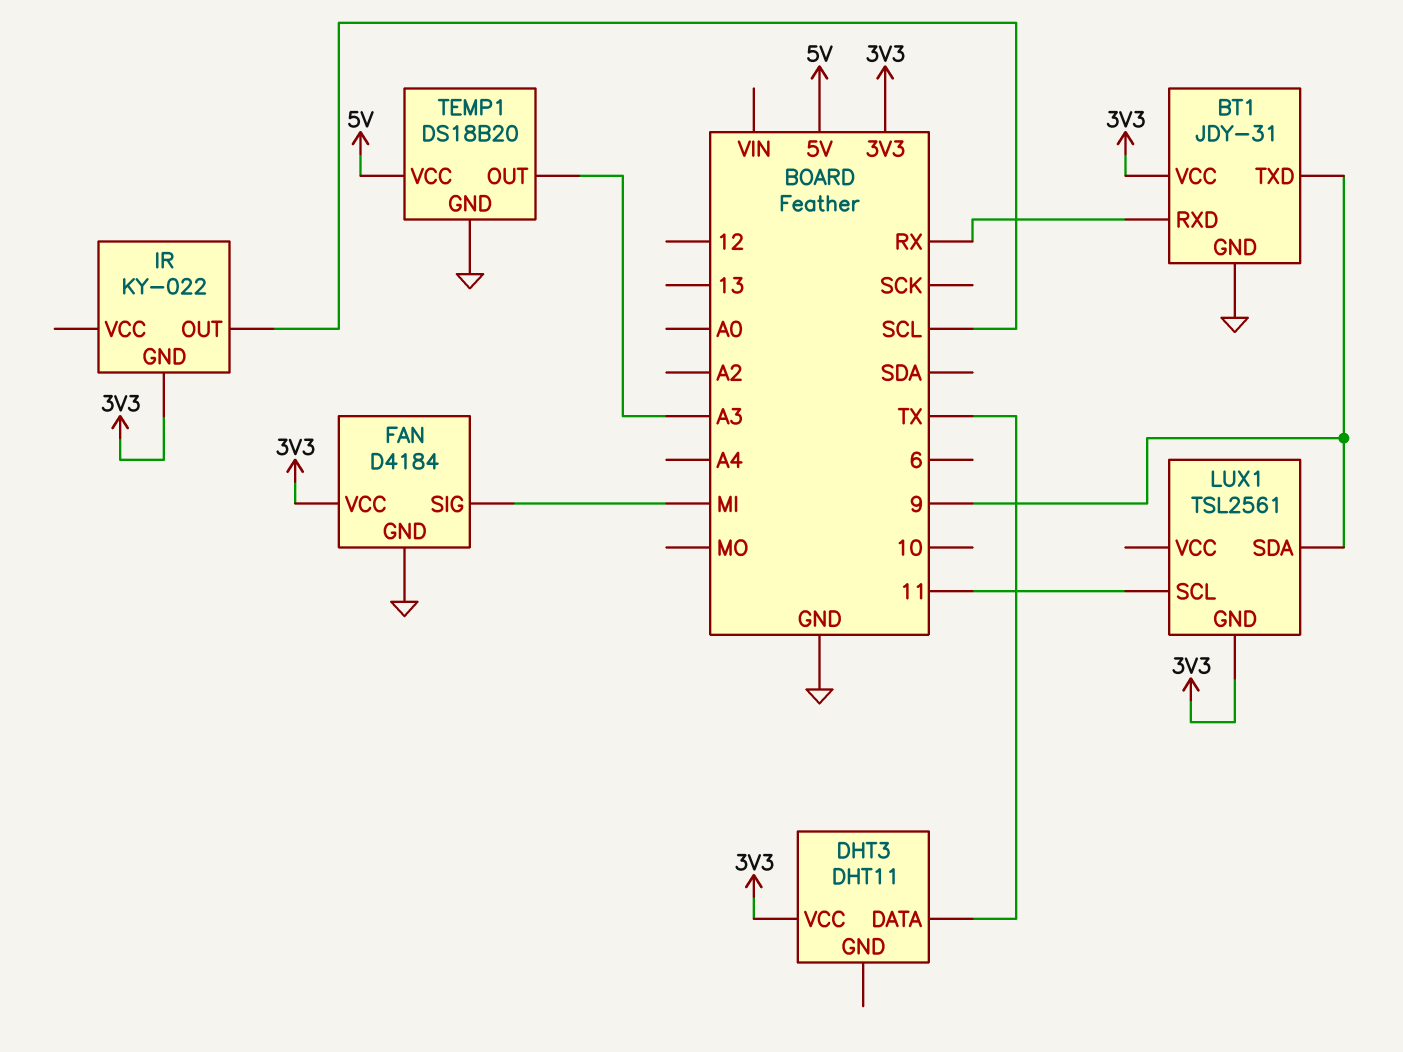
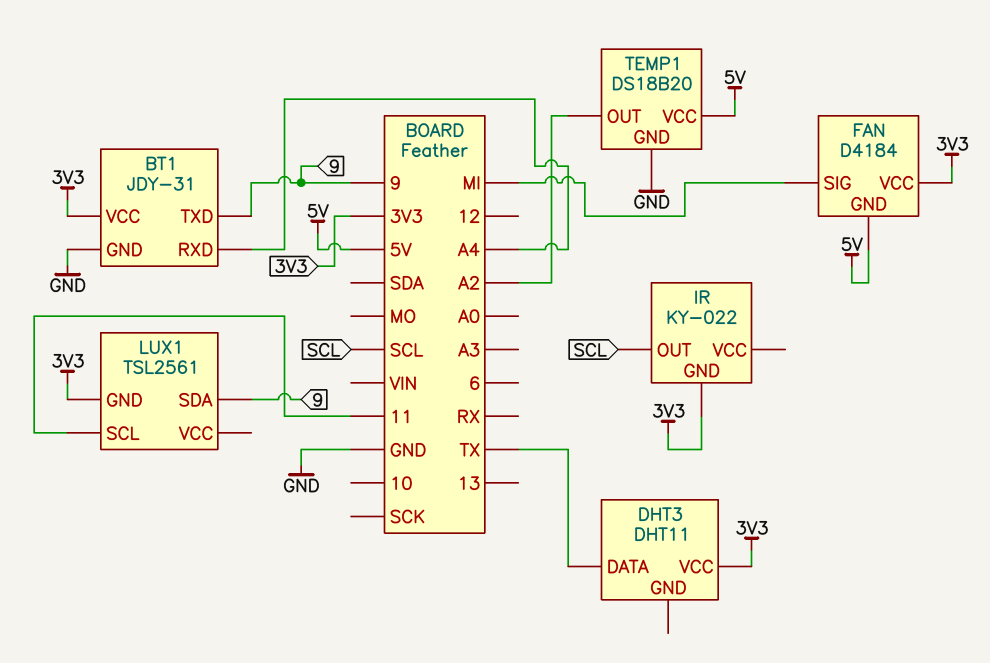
BT1 pin RXD: RX -> A4
FAN pin GND: GND -> 5V
TEMP1 pin OUT: A3 -> A2

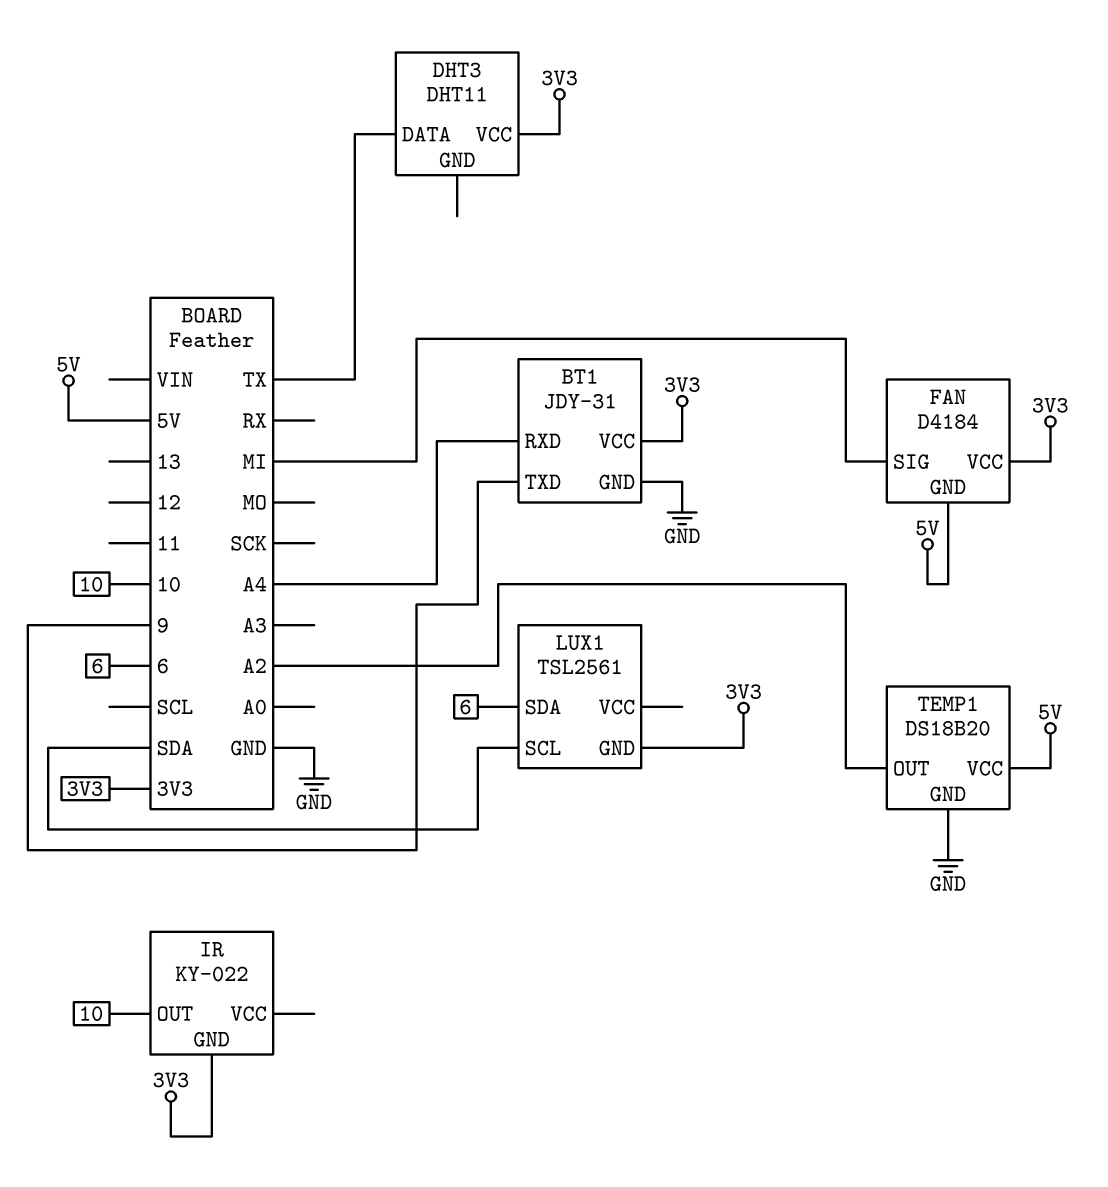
IR pin OUT: SCL -> 10
LUX1 pin SCL: 11 -> SDA
LUX1 pin SDA: 9 -> 6

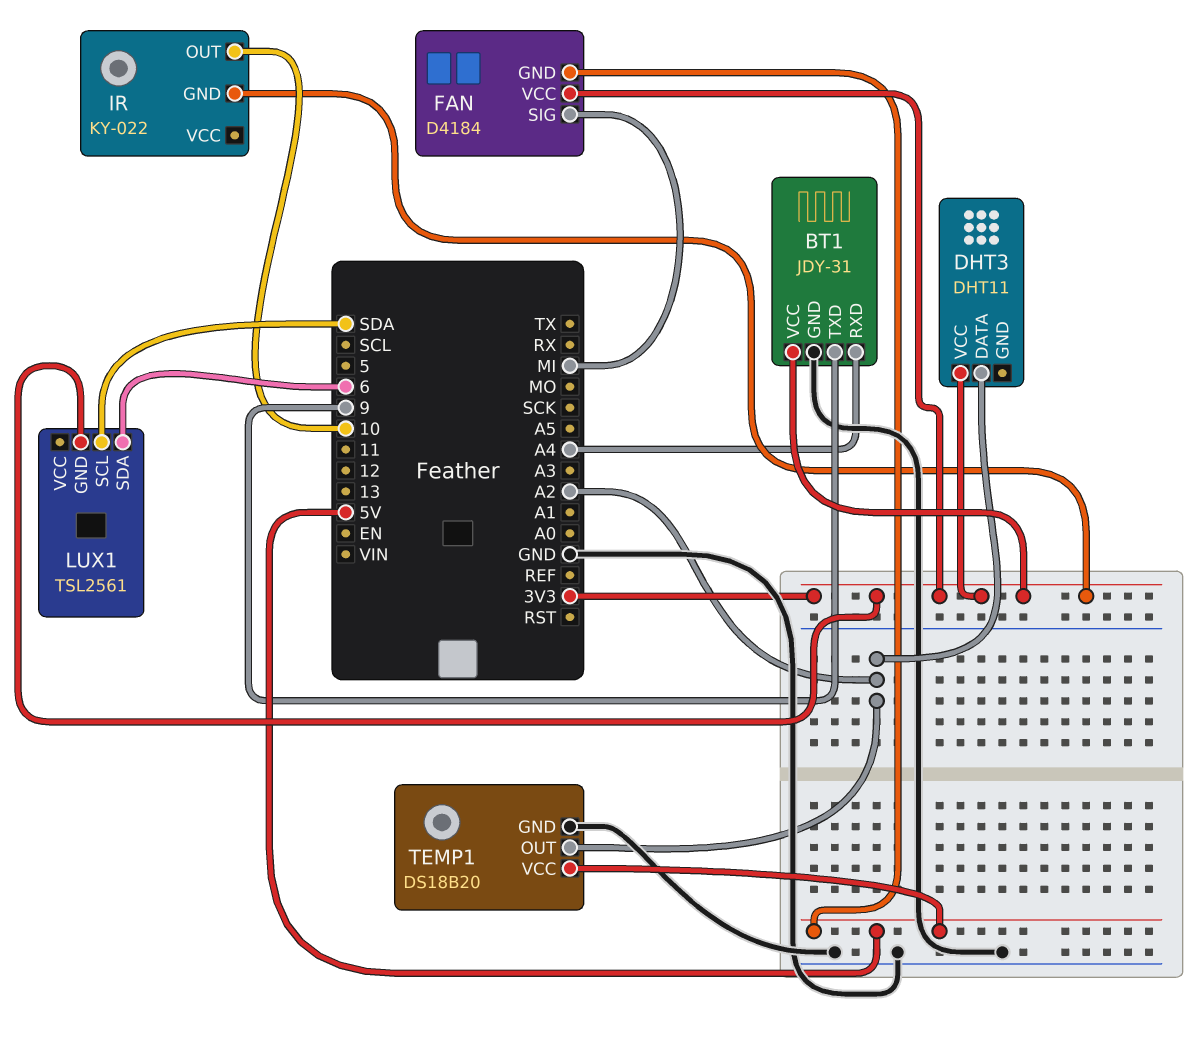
DHT3 pin DATA: TX -> A2

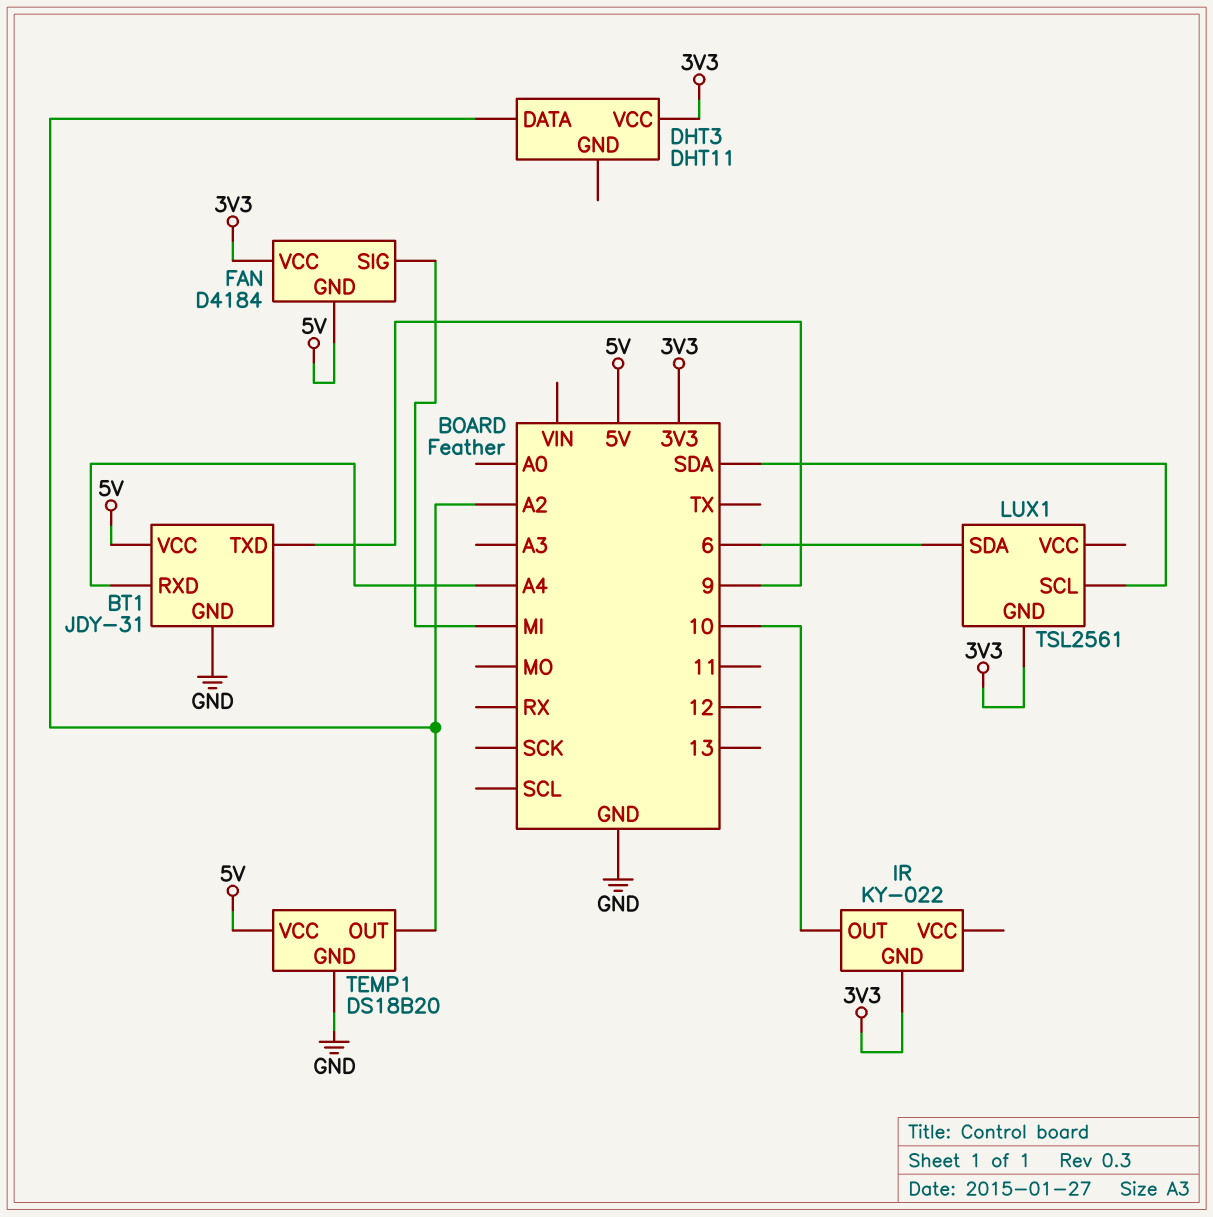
BT1 pin VCC: 3V3 -> 5V

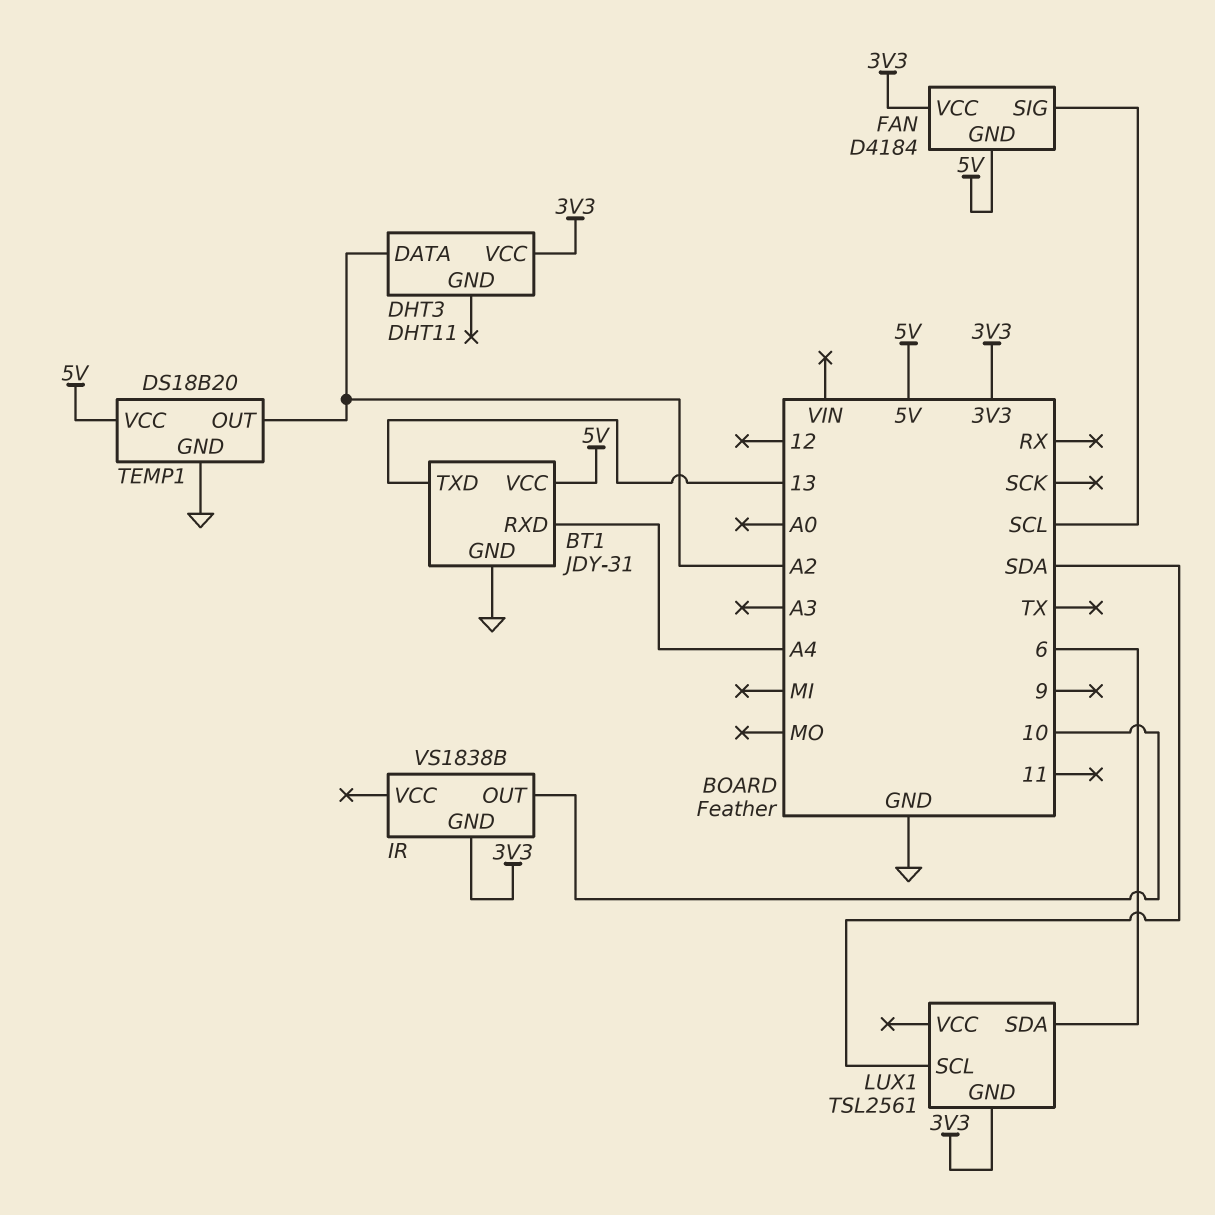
BT1 pin TXD: 9 -> 13
FAN pin SIG: MI -> SCL
IR: KY-022 -> VS1838B

